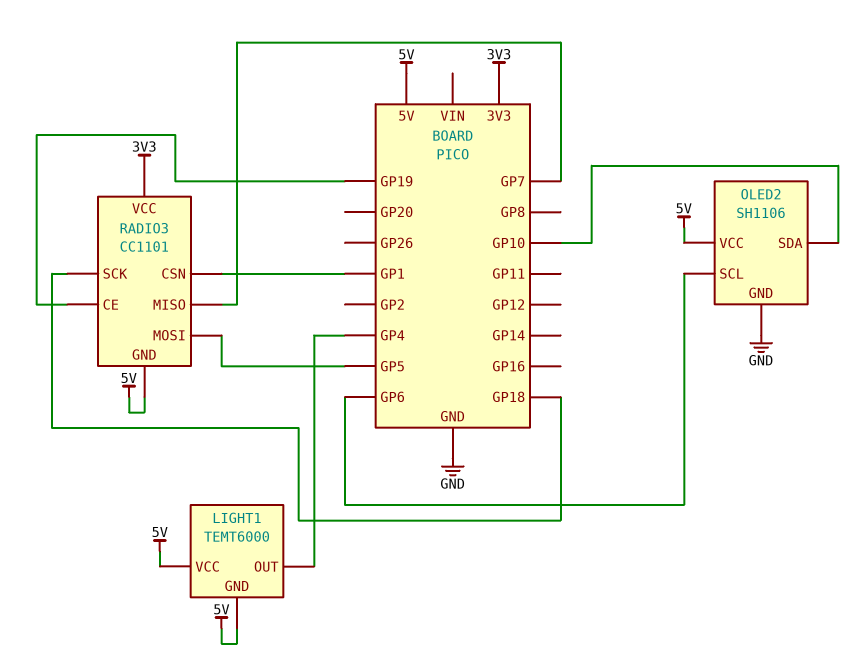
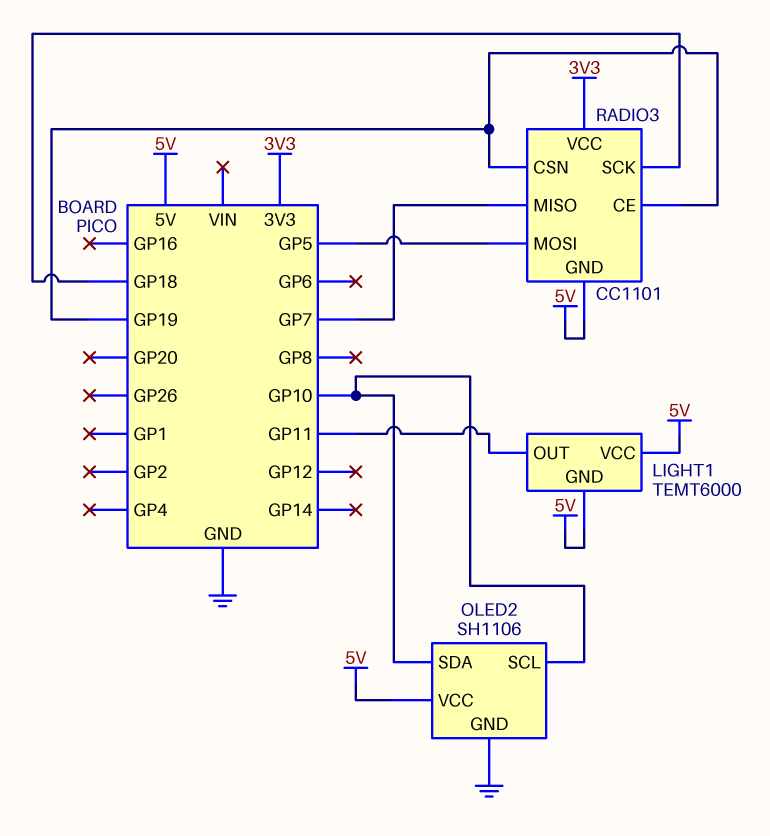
LIGHT1 pin OUT: GP4 -> GP11
OLED2 pin SCL: GP6 -> GP10
RADIO3 pin CSN: GP1 -> GP19

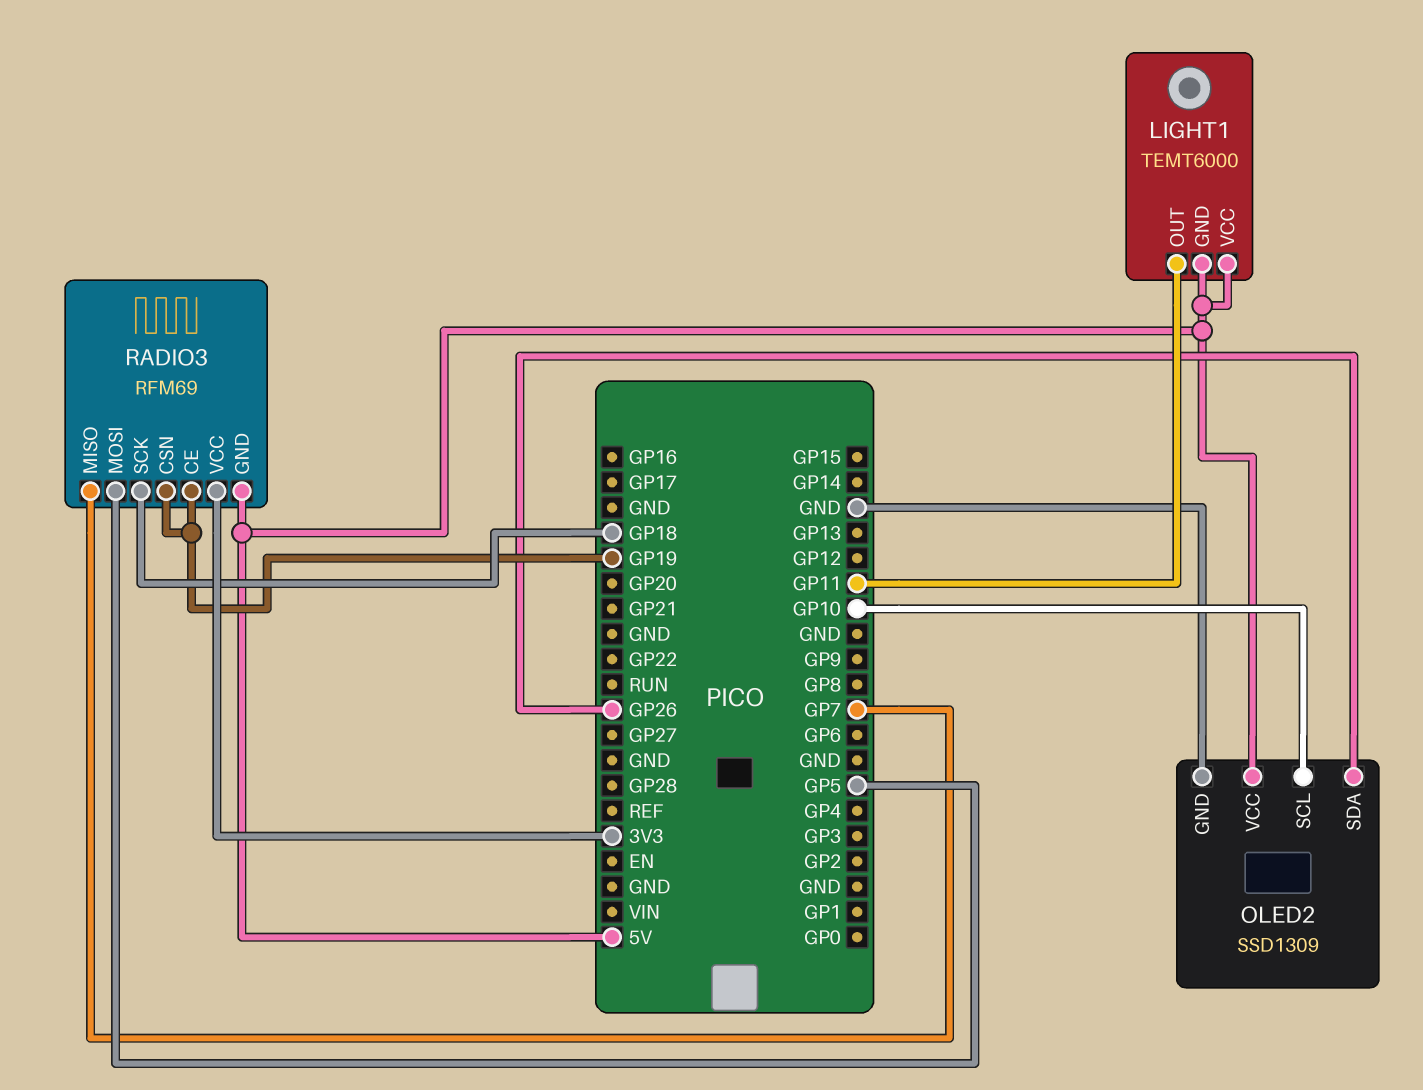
OLED2: SH1106 -> SSD1309
OLED2 pin SDA: GP10 -> GP26
RADIO3: CC1101 -> RFM69

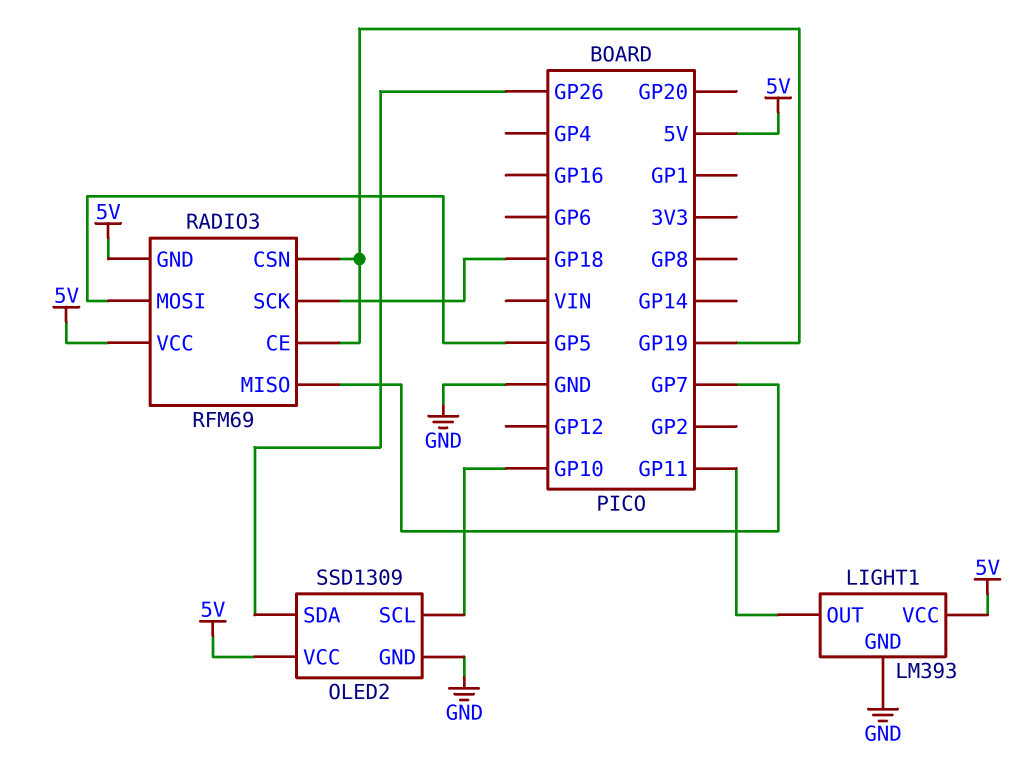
LIGHT1: TEMT6000 -> LM393
LIGHT1 pin GND: 5V -> GND
RADIO3 pin VCC: 3V3 -> 5V

